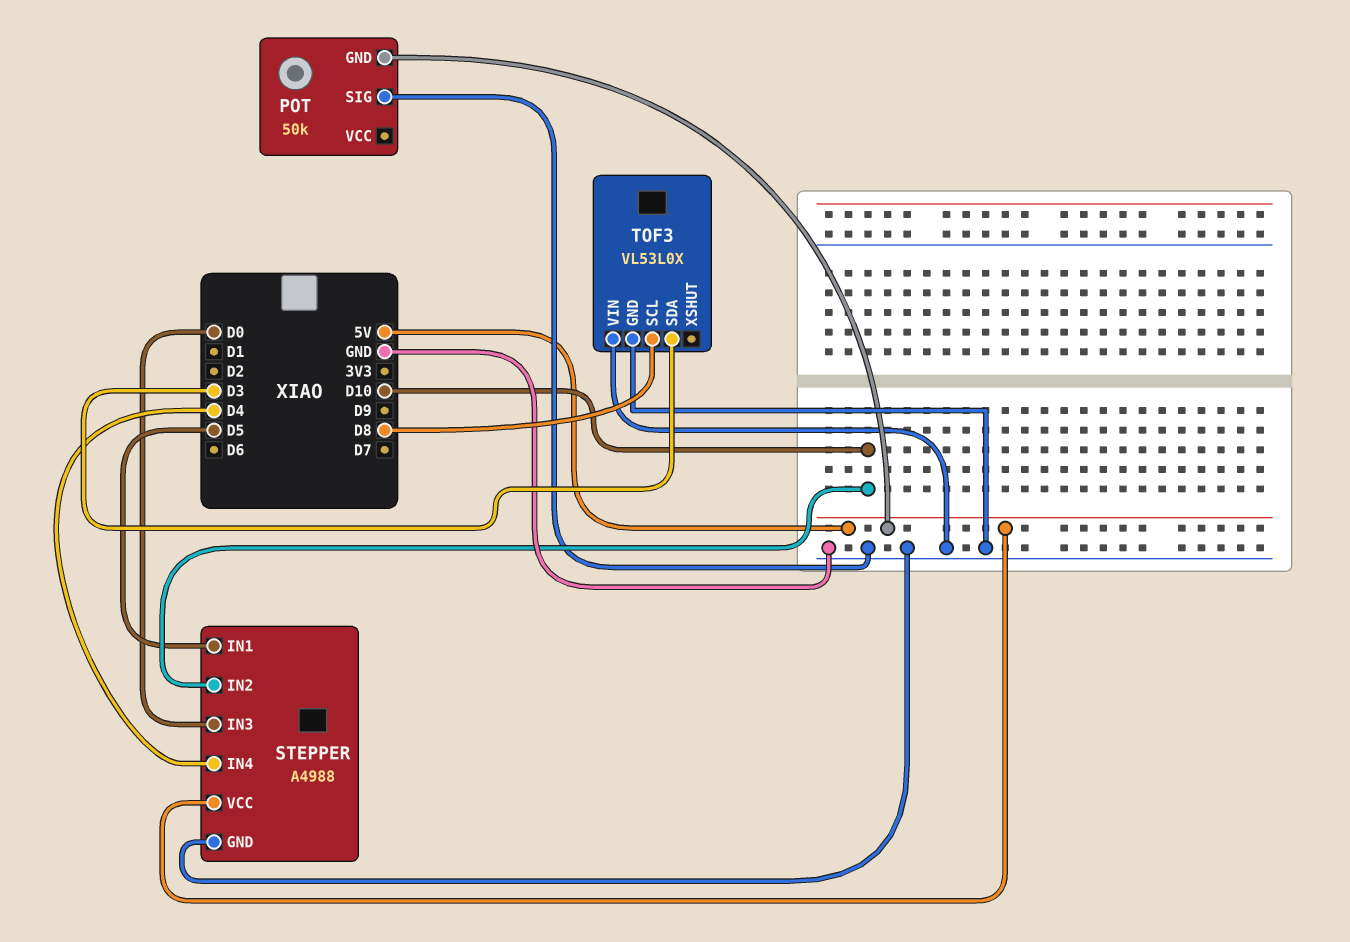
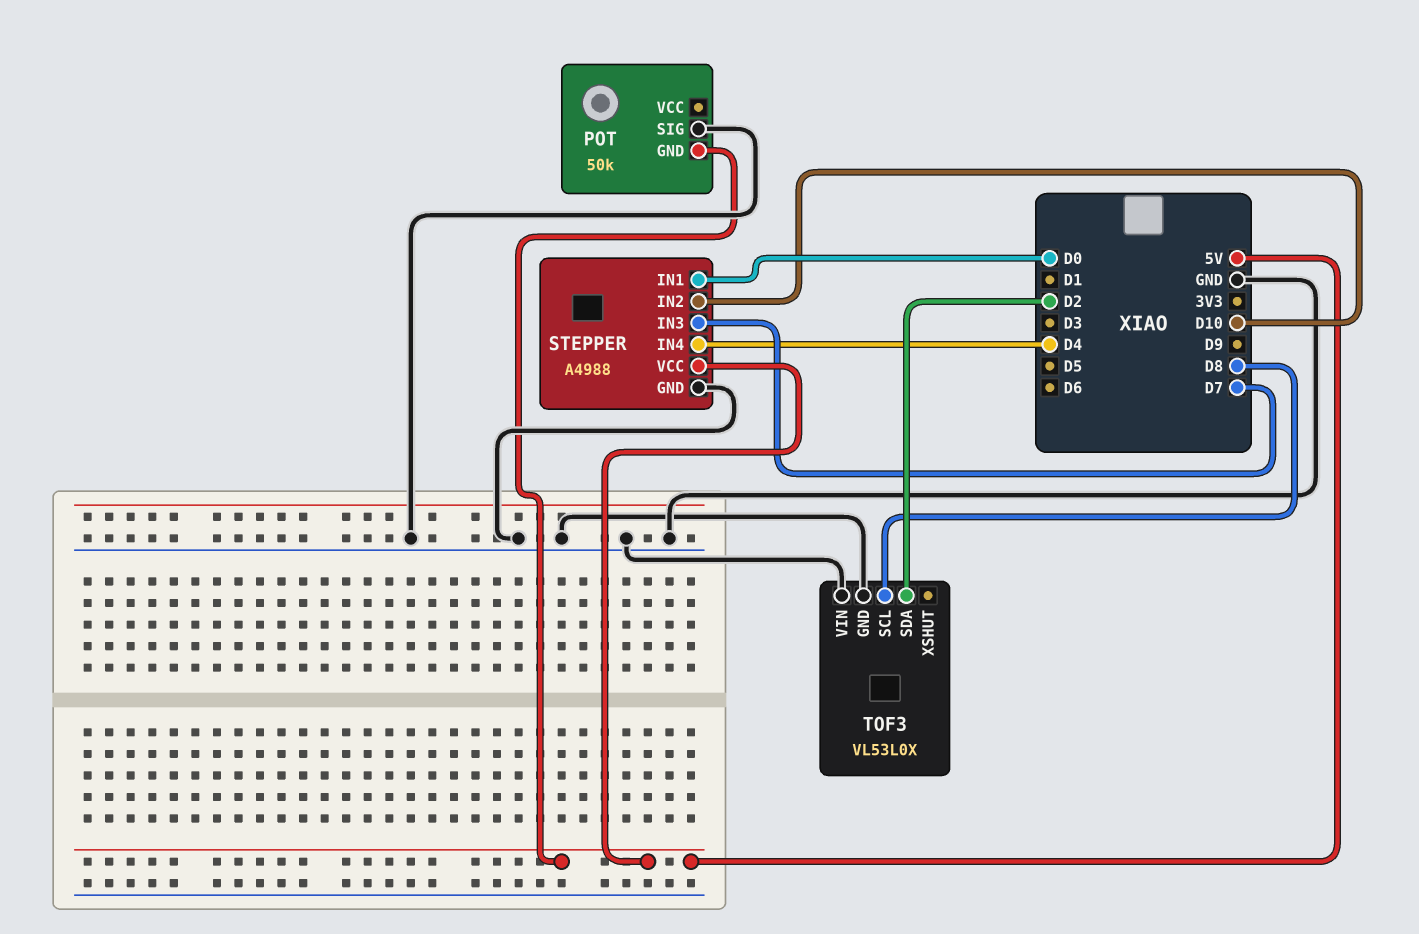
STEPPER pin IN1: D5 -> D0
STEPPER pin IN3: D0 -> D7
TOF3 pin SDA: D3 -> D2

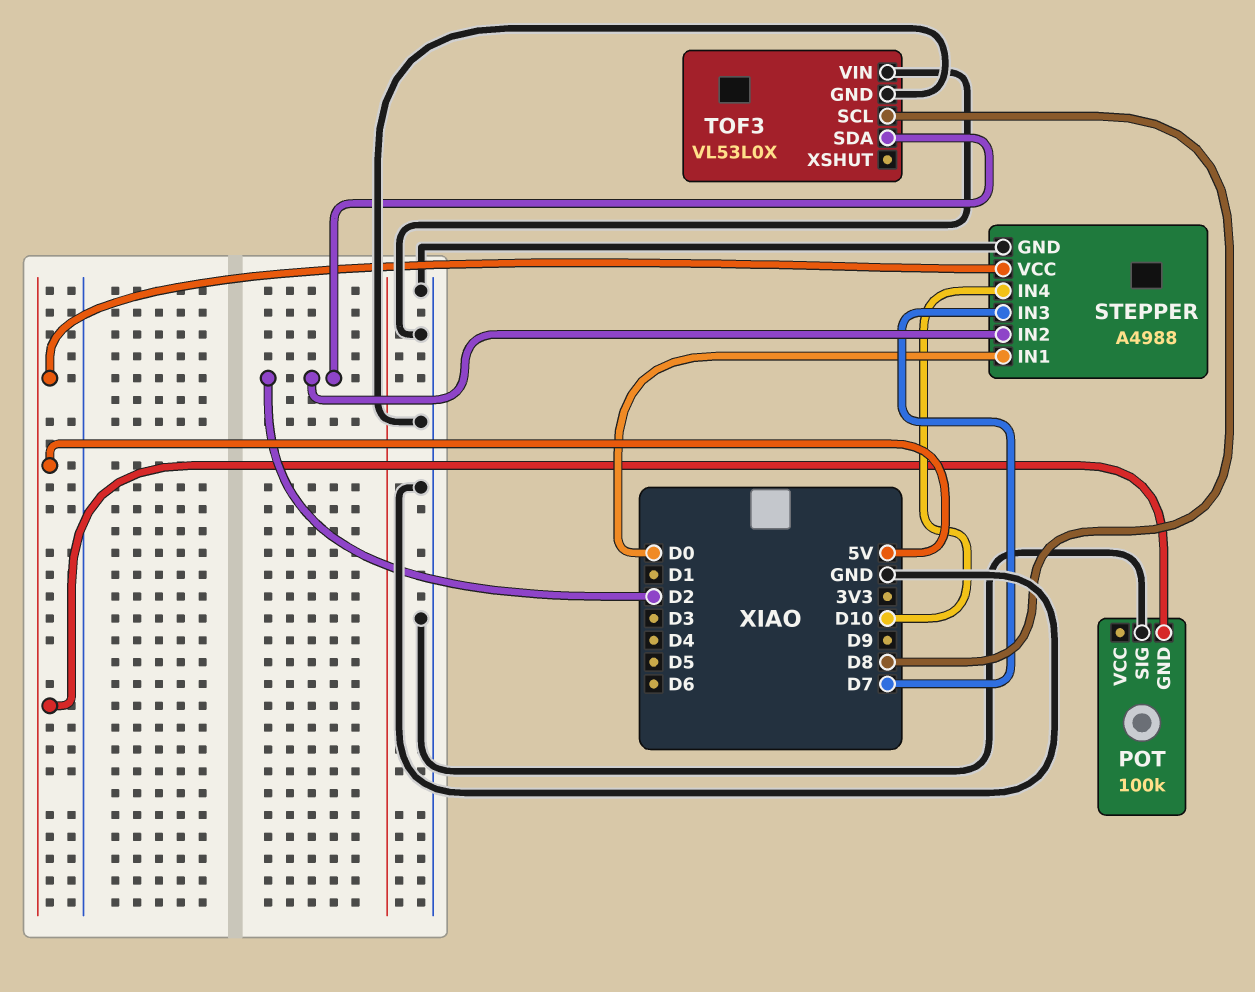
POT: 50k -> 100k
STEPPER pin IN2: D10 -> D2
STEPPER pin IN4: D4 -> D10

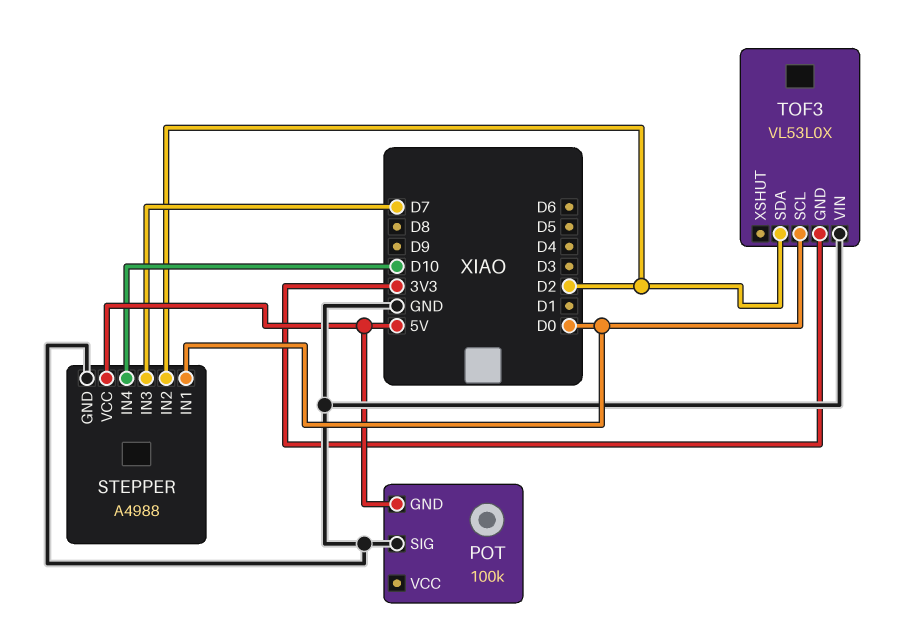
TOF3 pin GND: GND -> 3V3
TOF3 pin SCL: D8 -> D0

